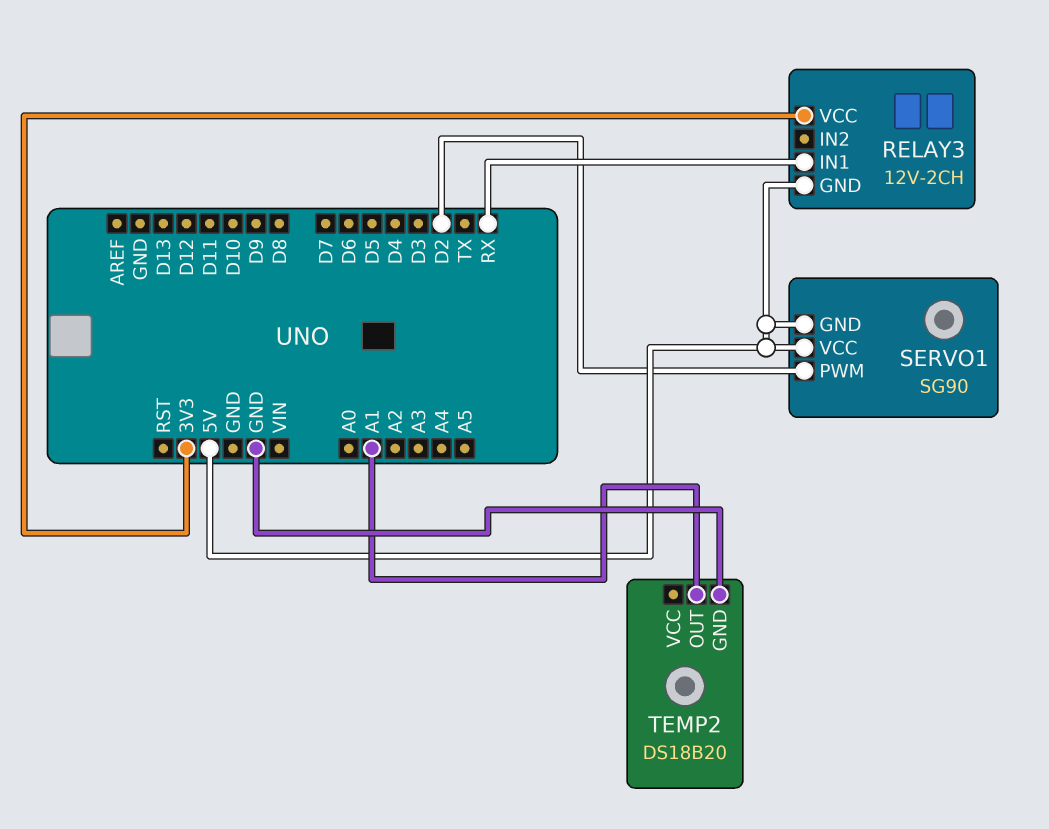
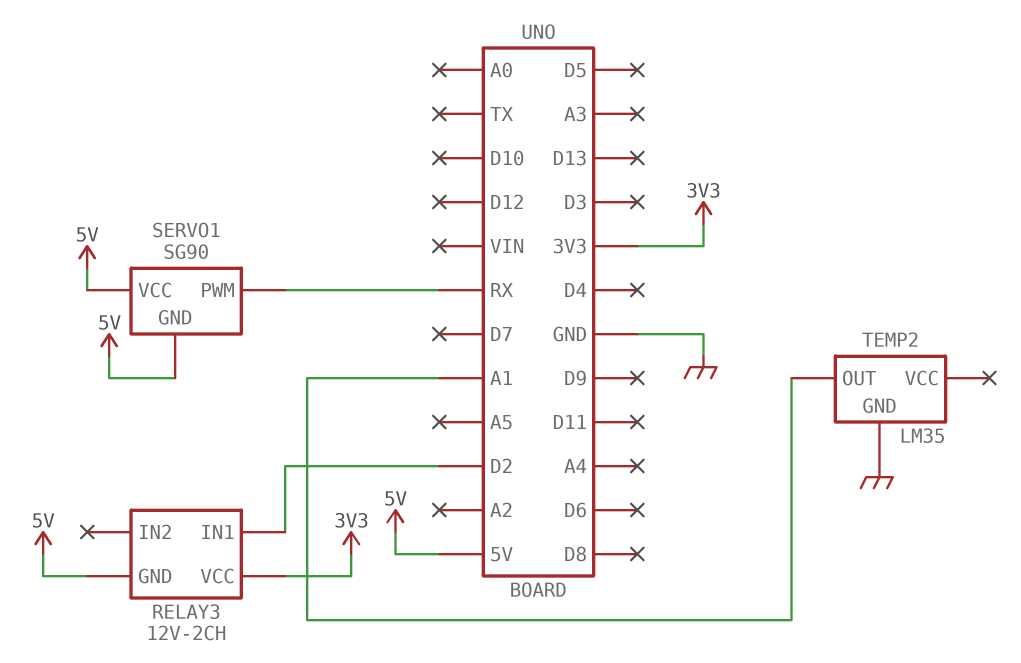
RELAY3 pin IN1: RX -> D2
SERVO1 pin PWM: D2 -> RX
TEMP2: DS18B20 -> LM35

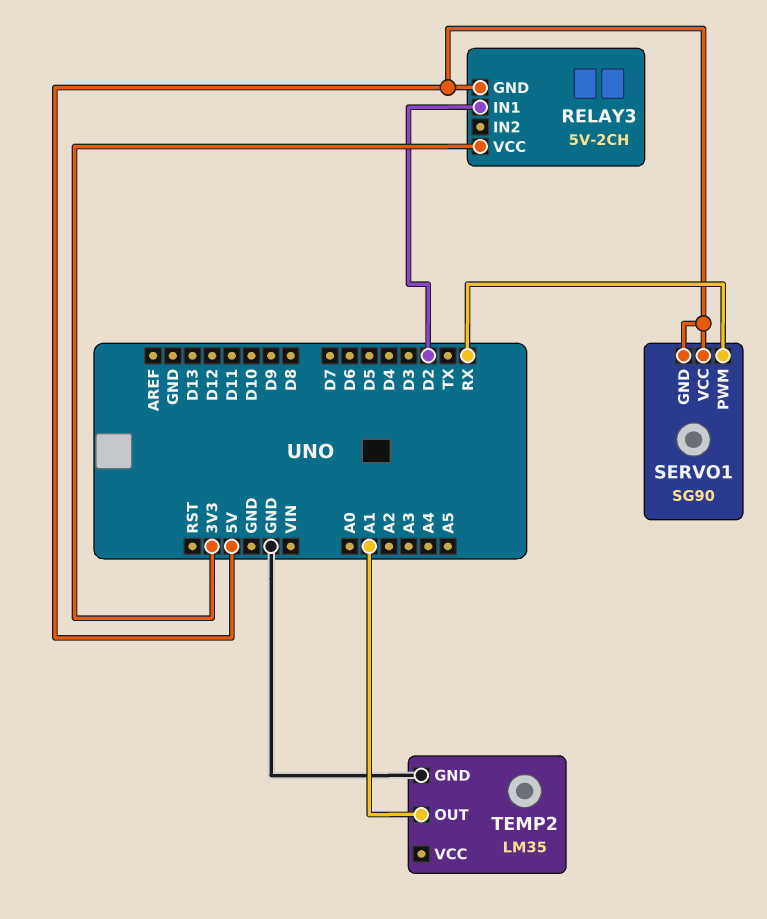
RELAY3: 12V-2CH -> 5V-2CH

